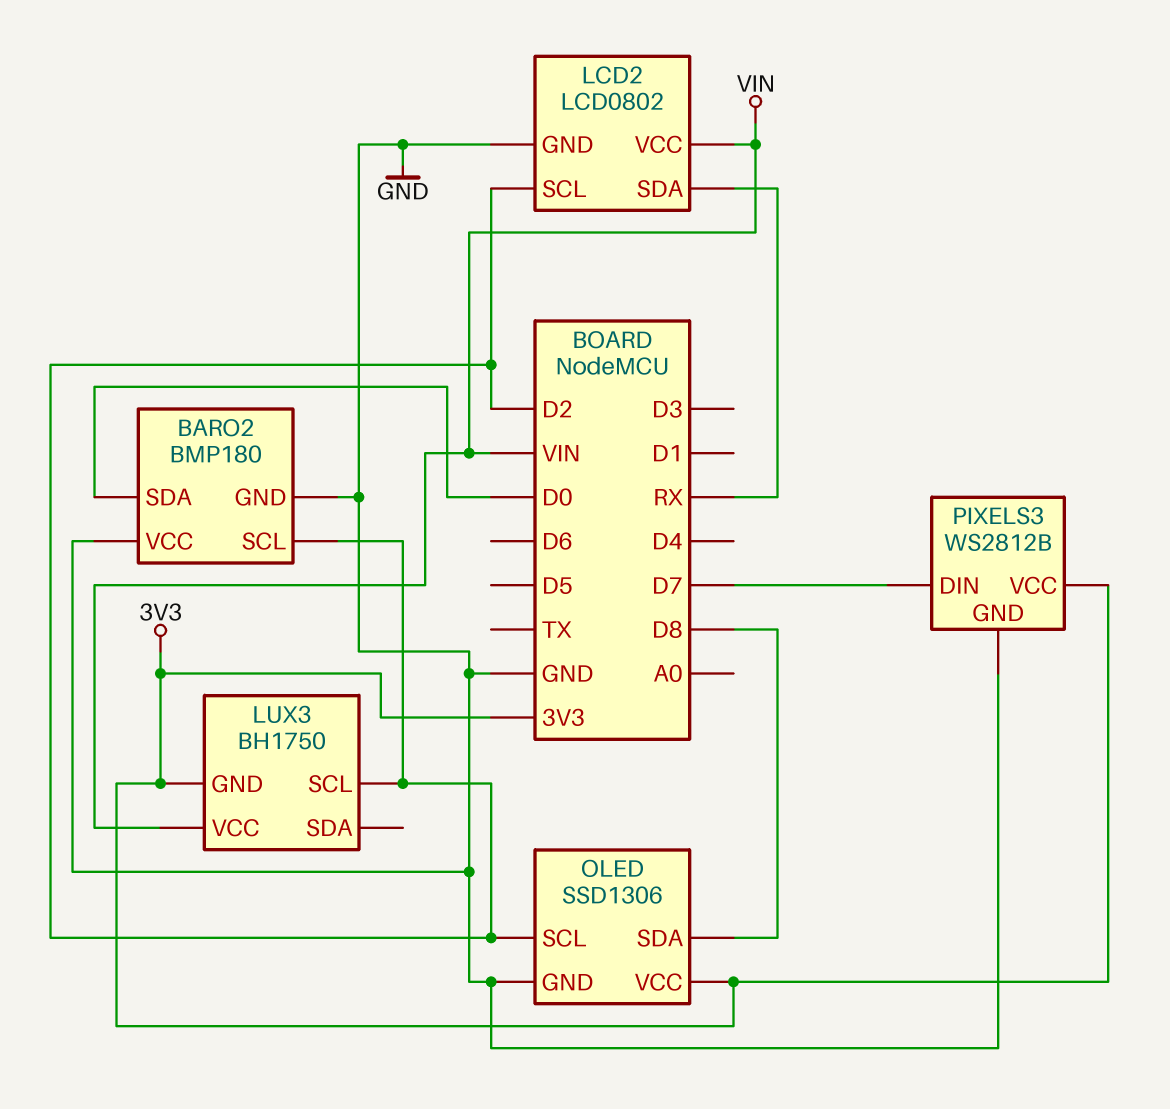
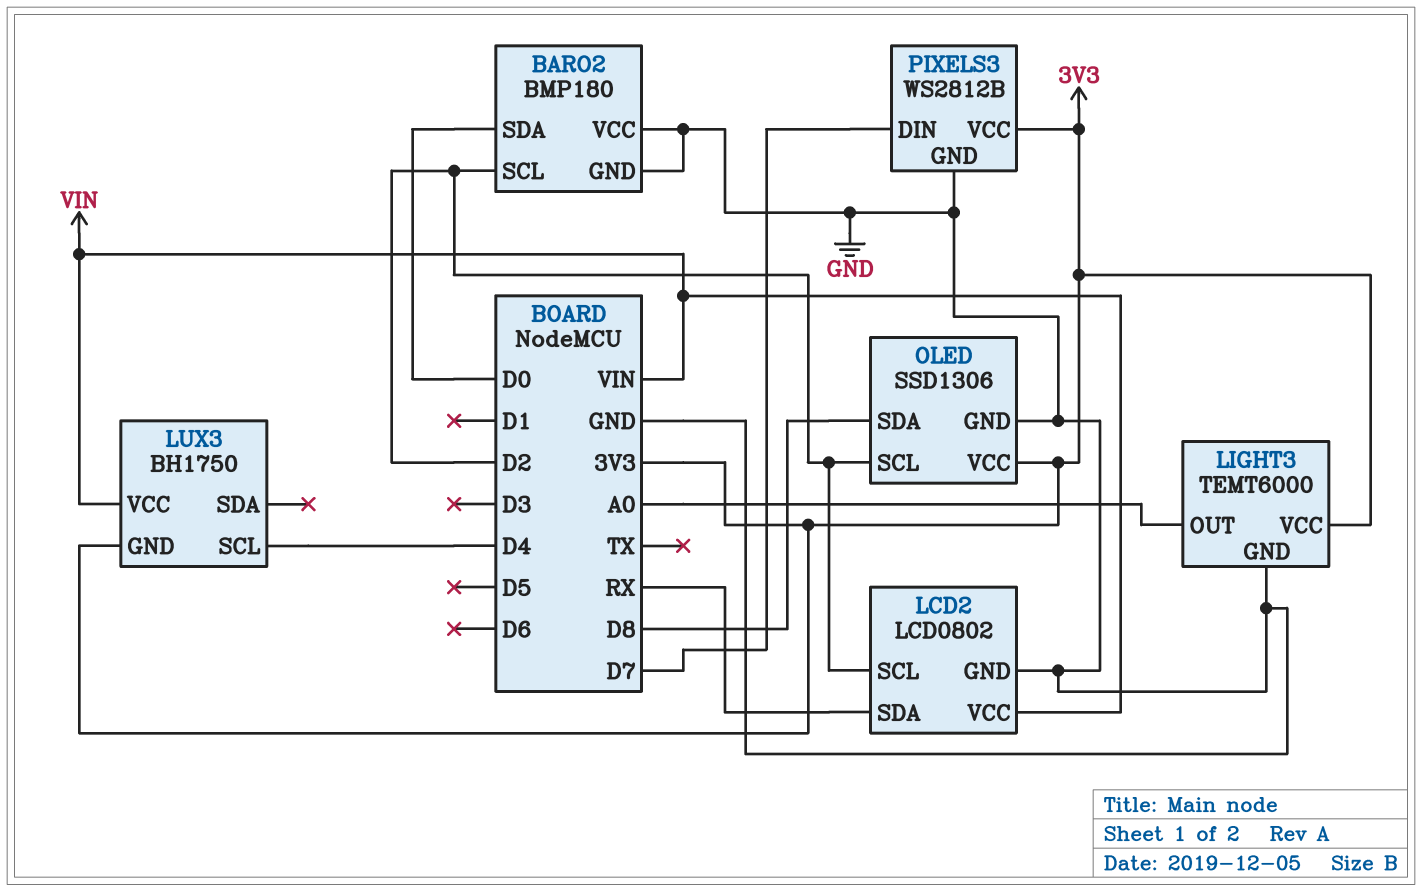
LIGHT3: none -> TEMT6000
LIGHT3 pin GND: none -> GND
LIGHT3 pin OUT: none -> A0
LIGHT3 pin VCC: none -> 3V3
LUX3 pin SCL: D2 -> D4

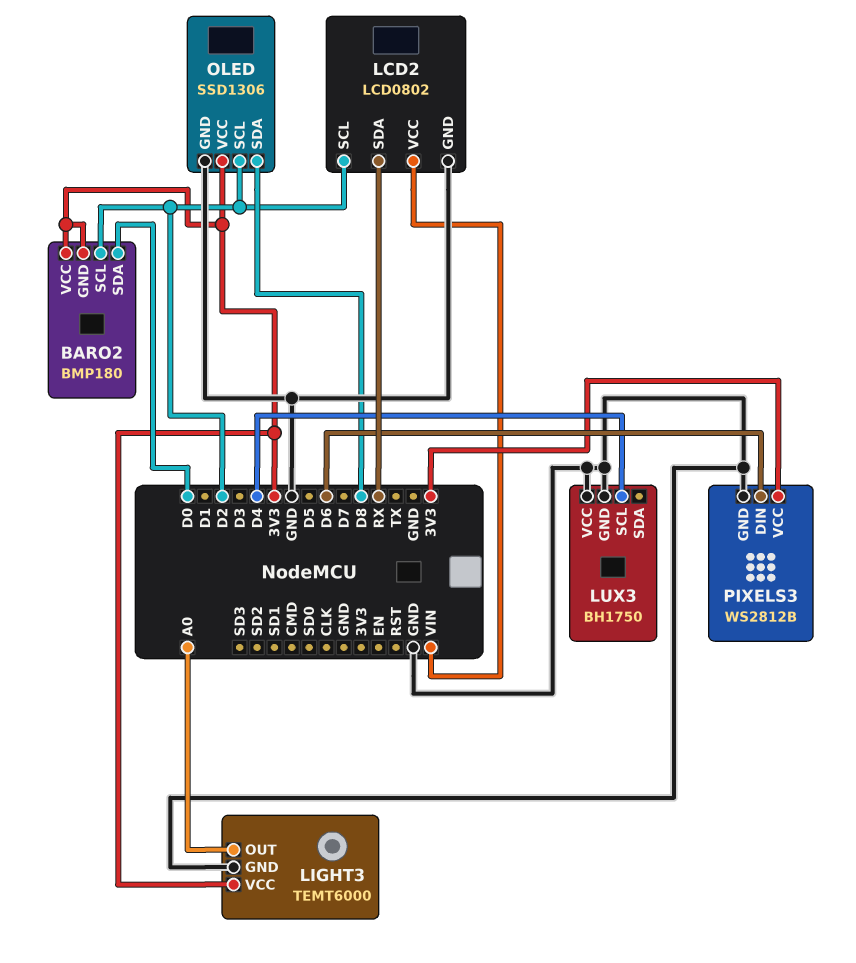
BARO2 pin GND: GND -> 3V3
BARO2 pin VCC: GND -> 3V3
LUX3 pin GND: 3V3 -> GND
LUX3 pin VCC: VIN -> GND
PIXELS3 pin DIN: D7 -> D6

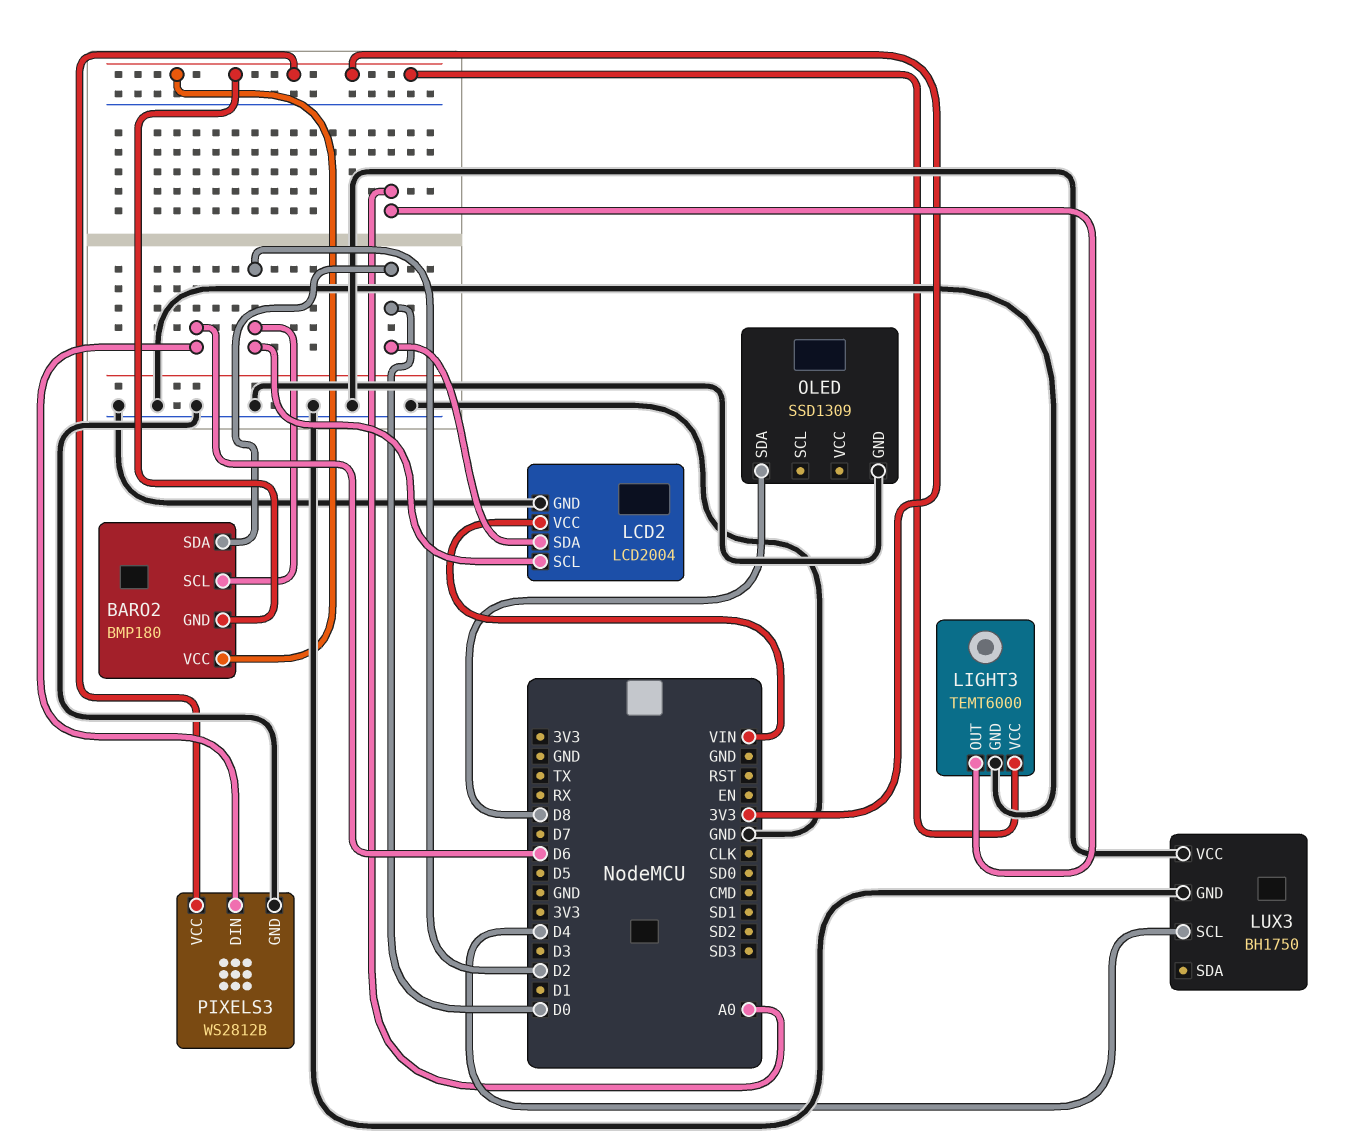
LCD2: LCD0802 -> LCD2004
LCD2 pin SDA: RX -> D0
OLED: SSD1306 -> SSD1309
OLED pin SCL: D2 -> none
OLED pin VCC: 3V3 -> none

